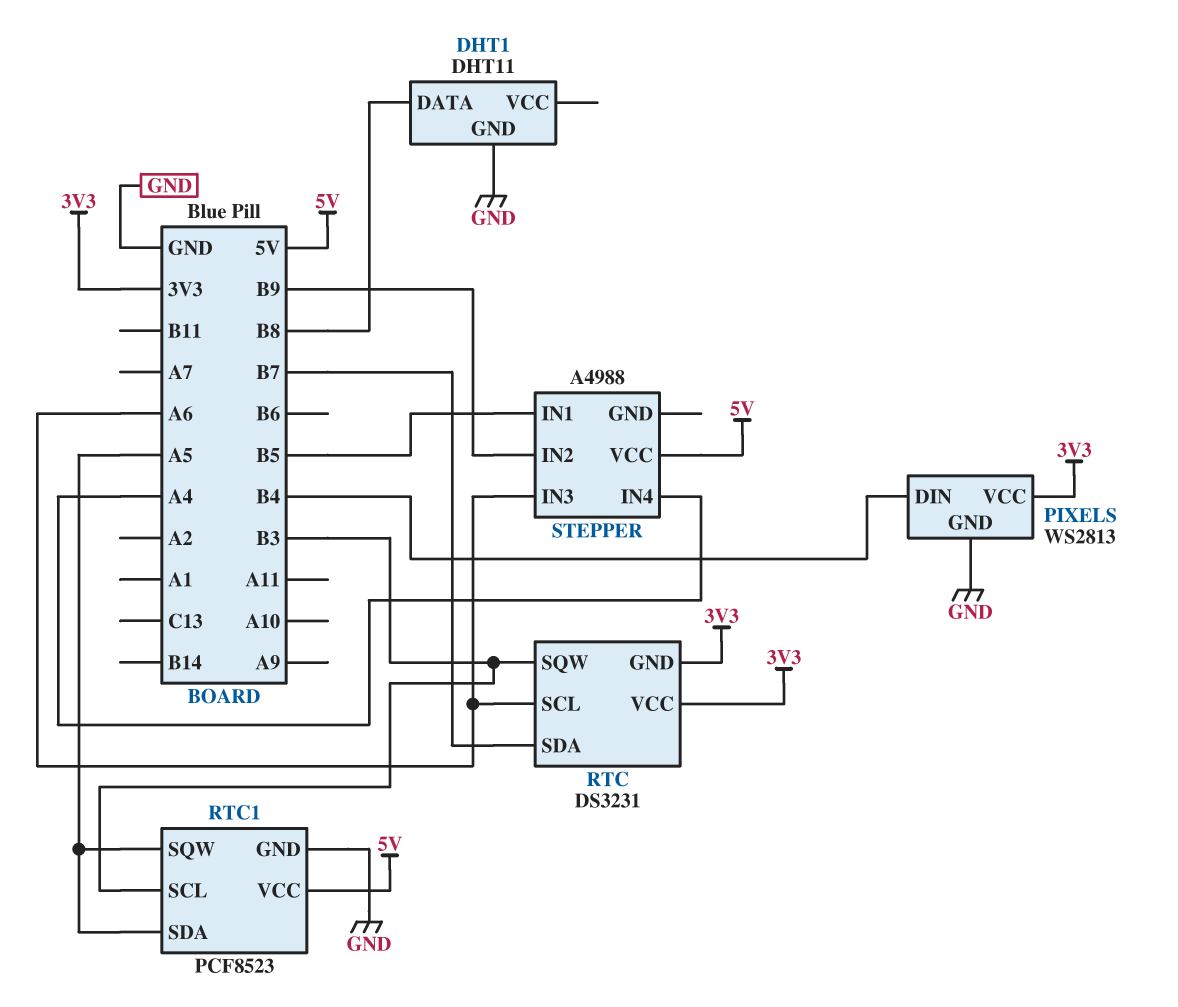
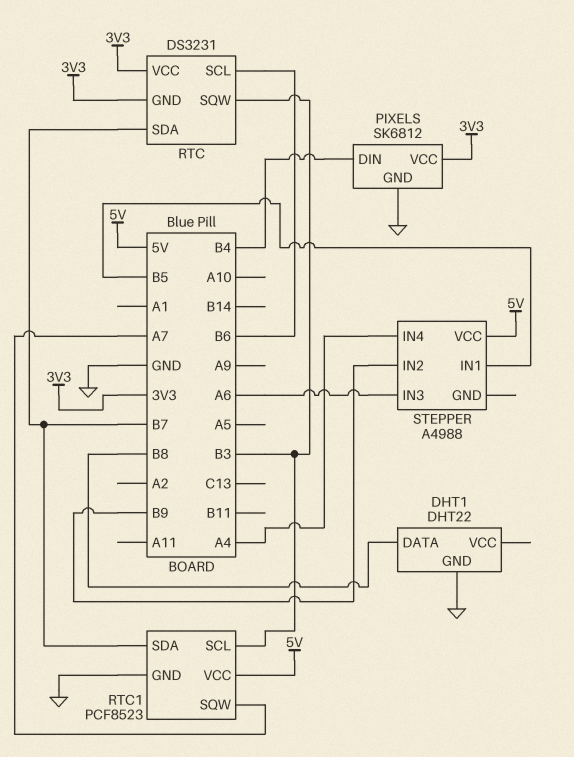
DHT1: DHT11 -> DHT22
PIXELS: WS2813 -> SK6812
RTC pin SCL: A6 -> B6
RTC1 pin SDA: A5 -> B7
RTC1 pin SQW: A5 -> A7

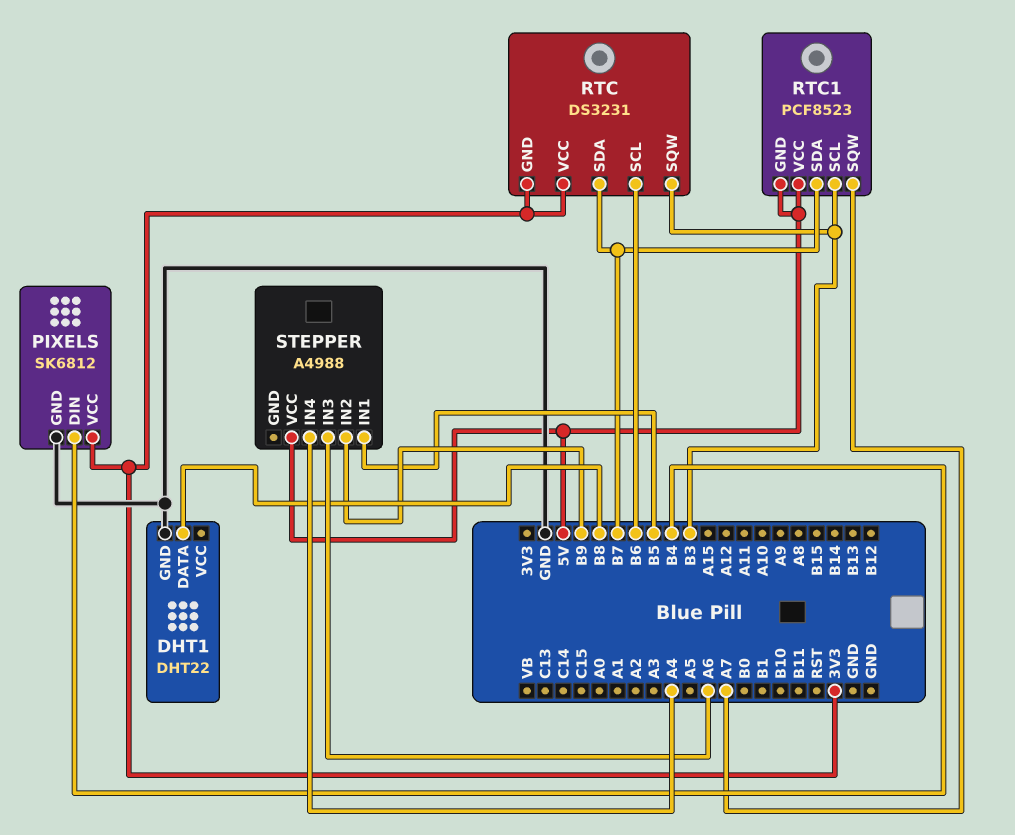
RTC1 pin GND: GND -> 5V

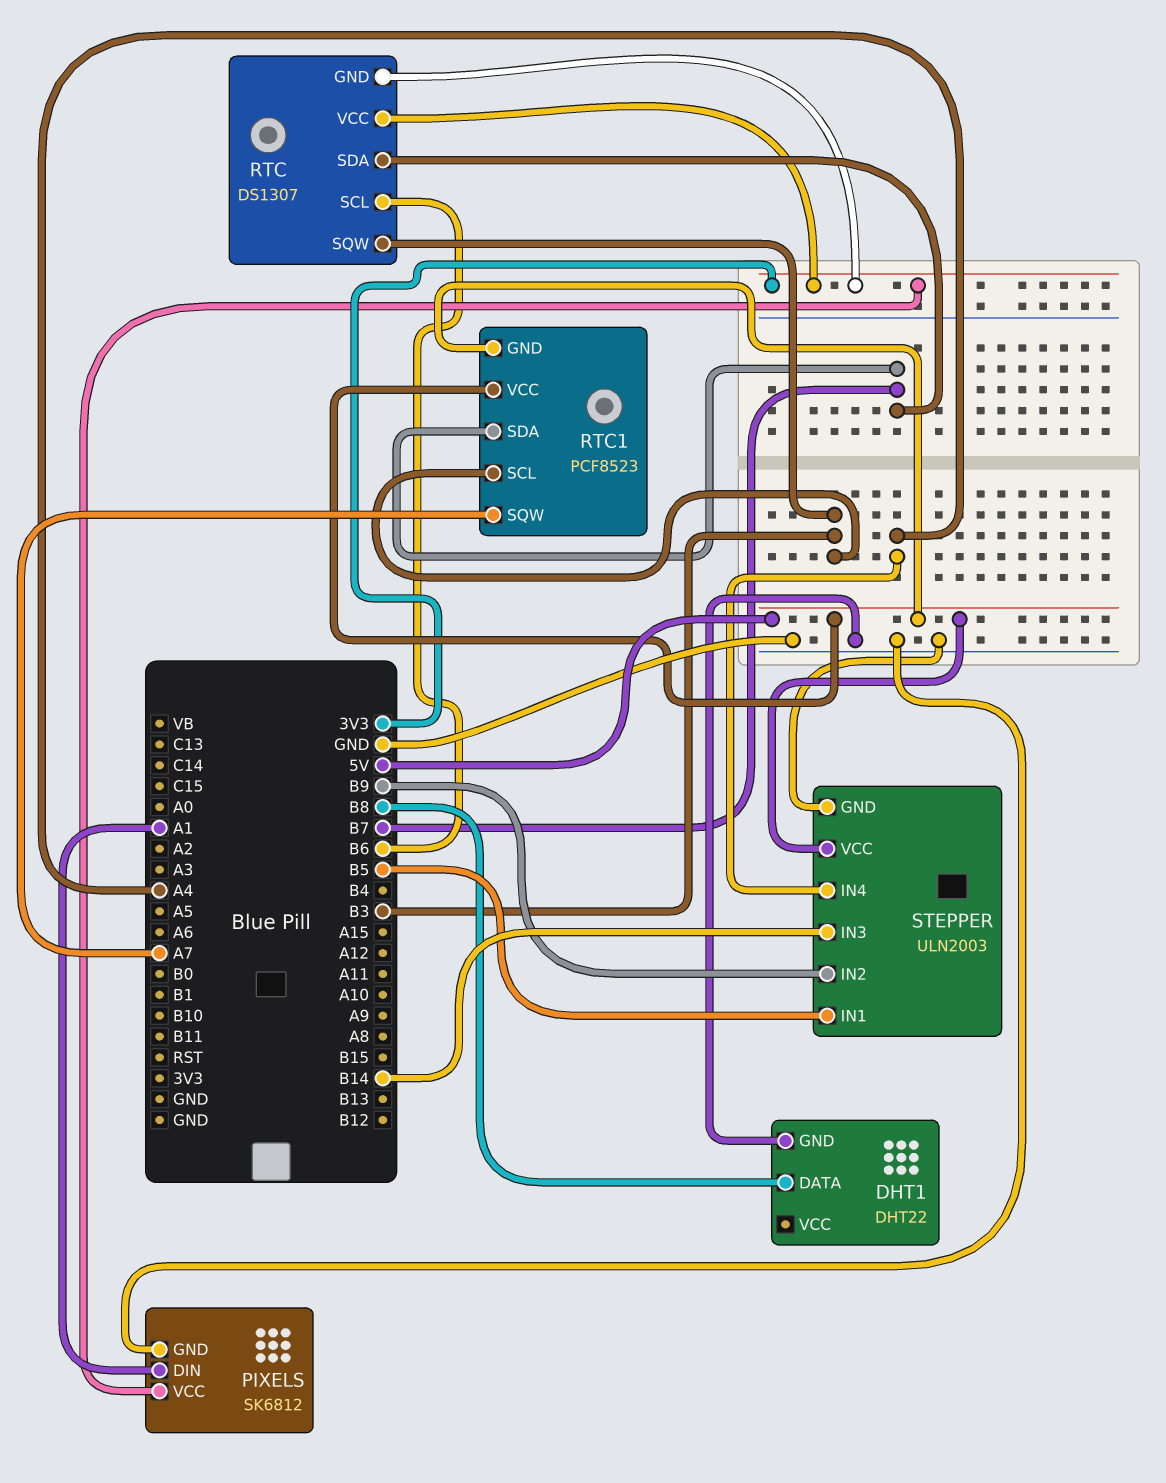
PIXELS pin DIN: B4 -> A1
RTC: DS3231 -> DS1307
STEPPER: A4988 -> ULN2003
STEPPER pin GND: none -> GND
STEPPER pin IN3: A6 -> B14

